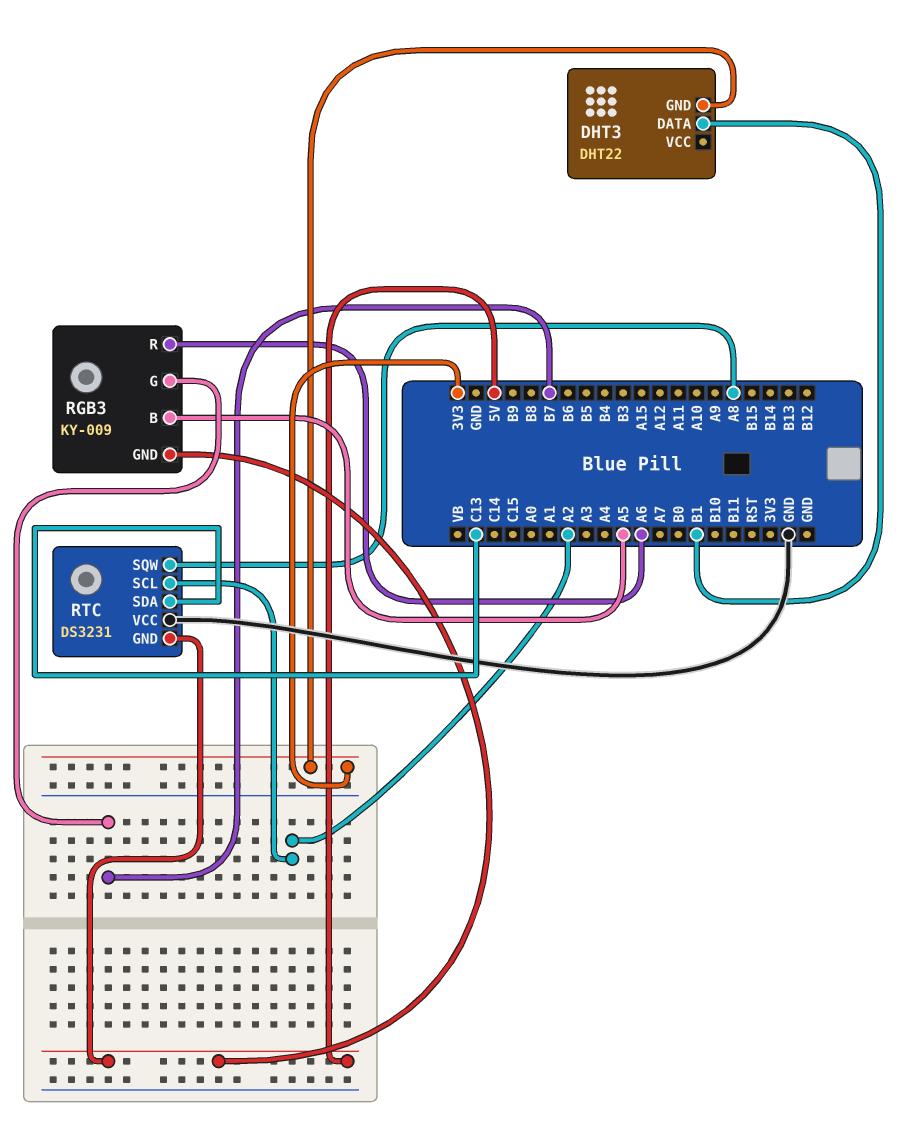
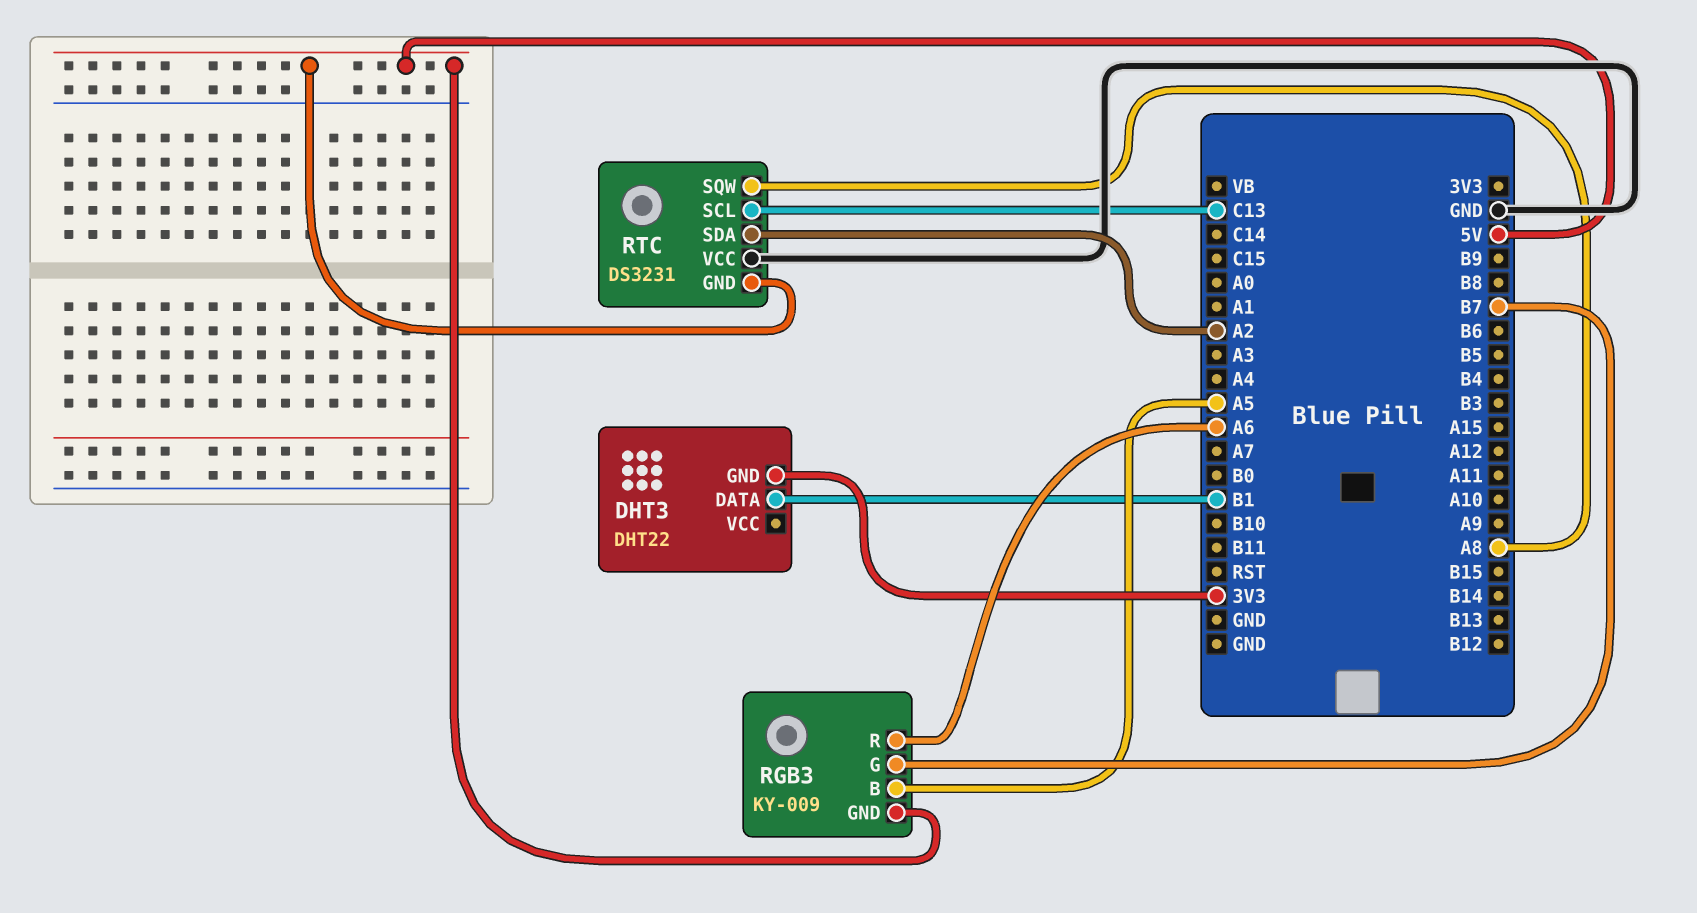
RTC pin SCL: A2 -> C13
RTC pin SDA: C13 -> A2

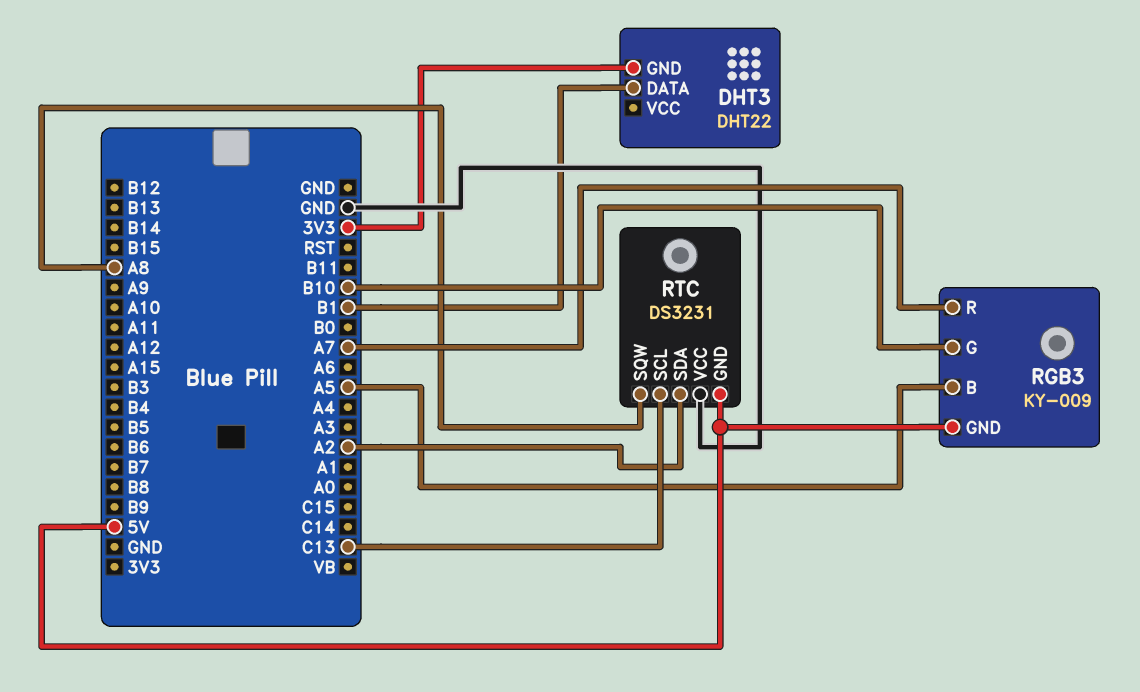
RGB3 pin G: B7 -> B10
RGB3 pin R: A6 -> A7

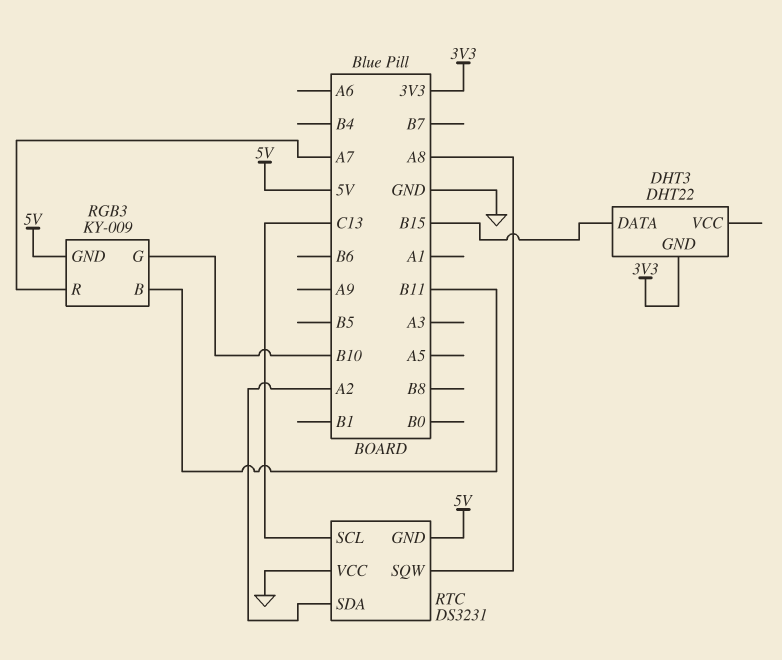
DHT3 pin DATA: B1 -> B15
RGB3 pin B: A5 -> B11

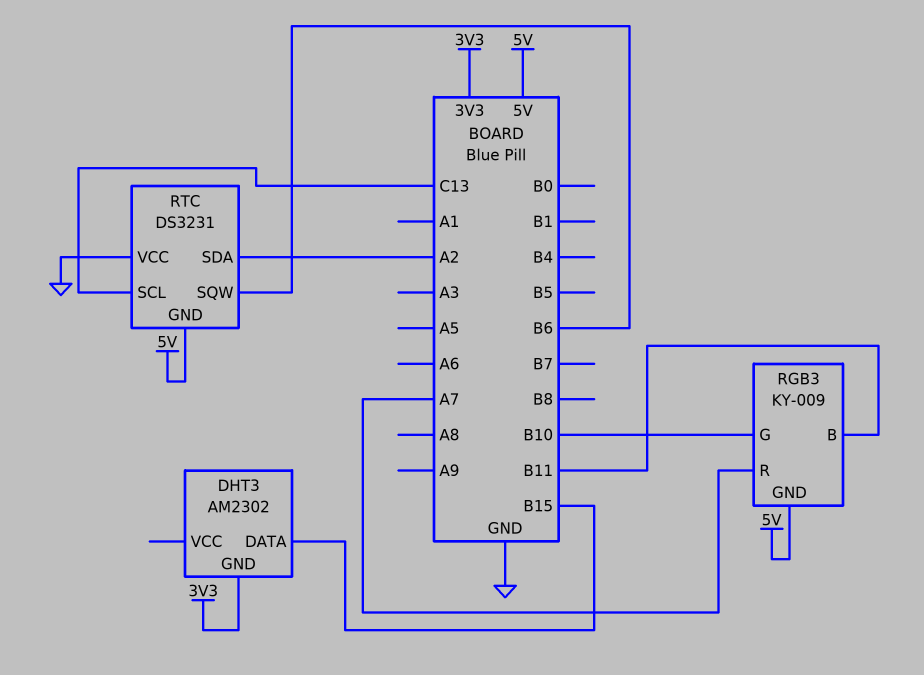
DHT3: DHT22 -> AM2302
RTC pin SQW: A8 -> B6

